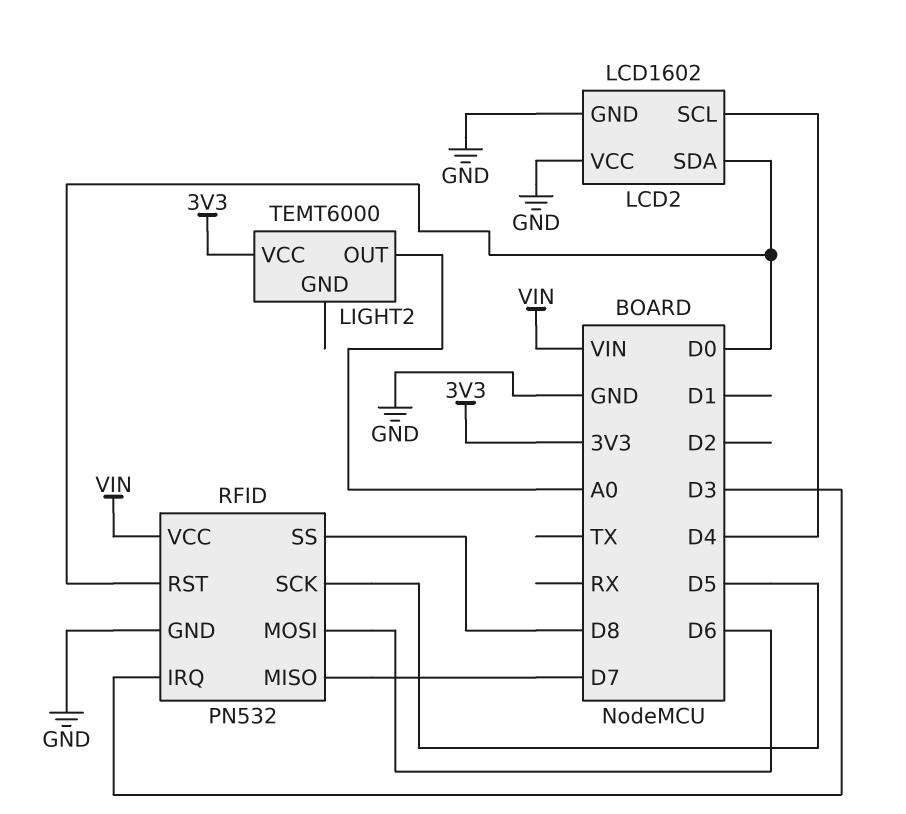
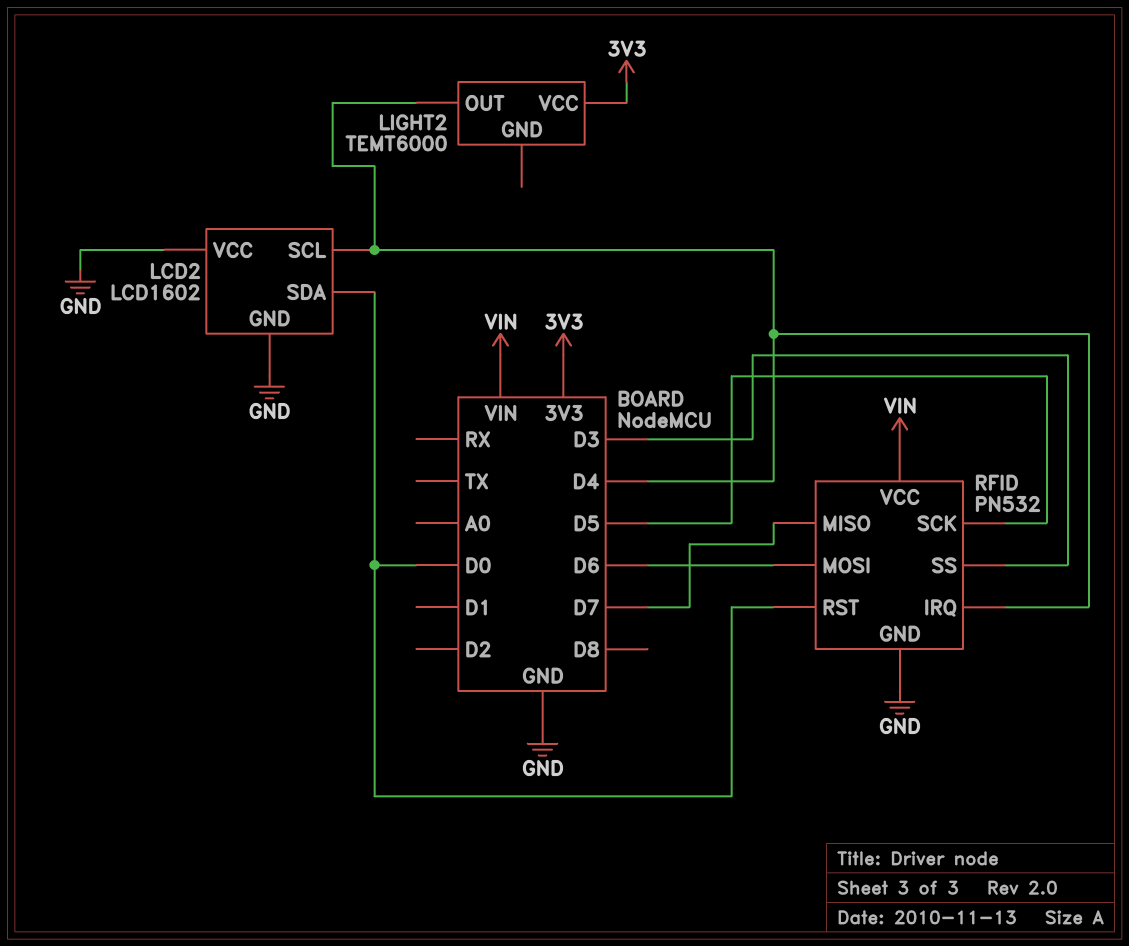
LIGHT2 pin OUT: A0 -> D4
RFID pin IRQ: D3 -> D4
RFID pin SS: D8 -> D3

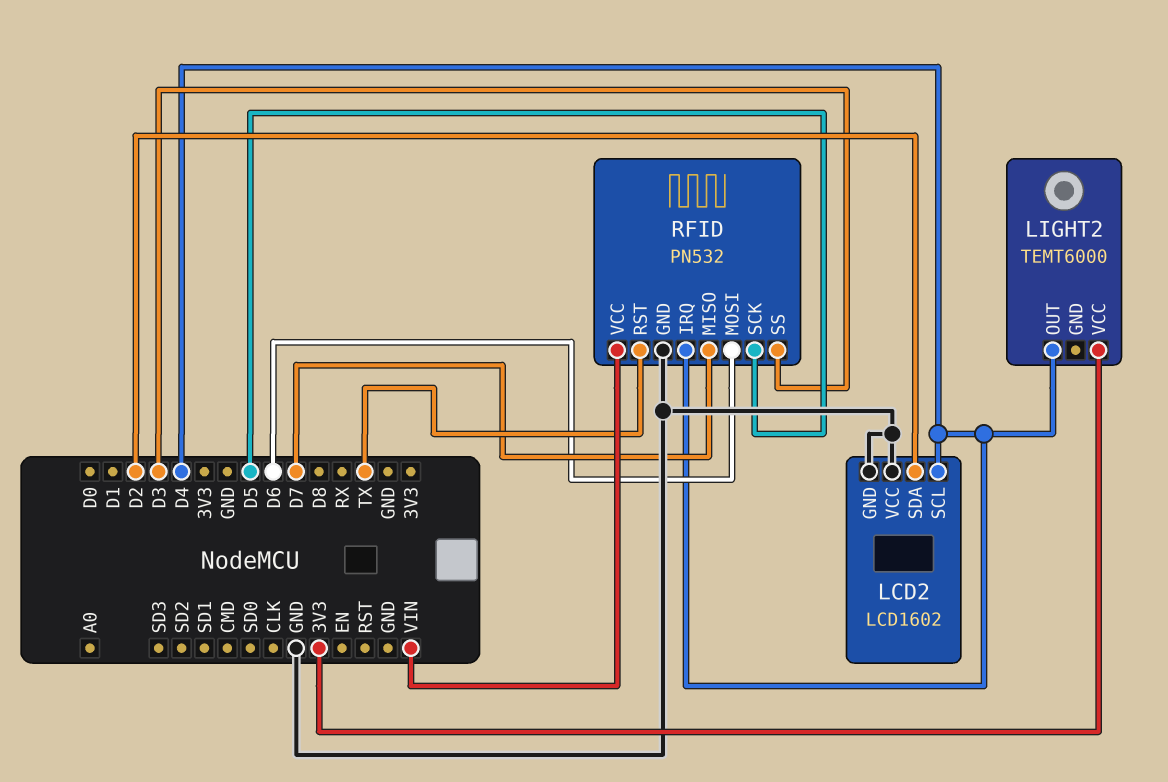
LCD2 pin SDA: D0 -> D2
RFID pin RST: D0 -> TX

